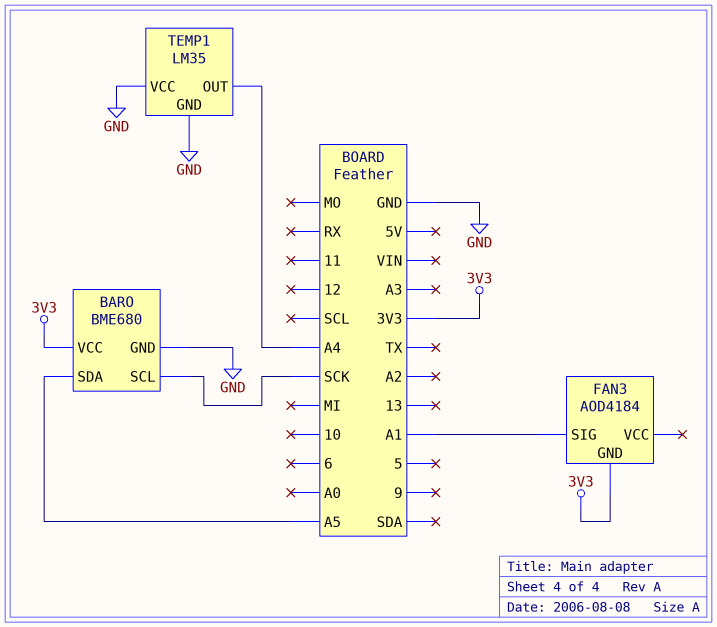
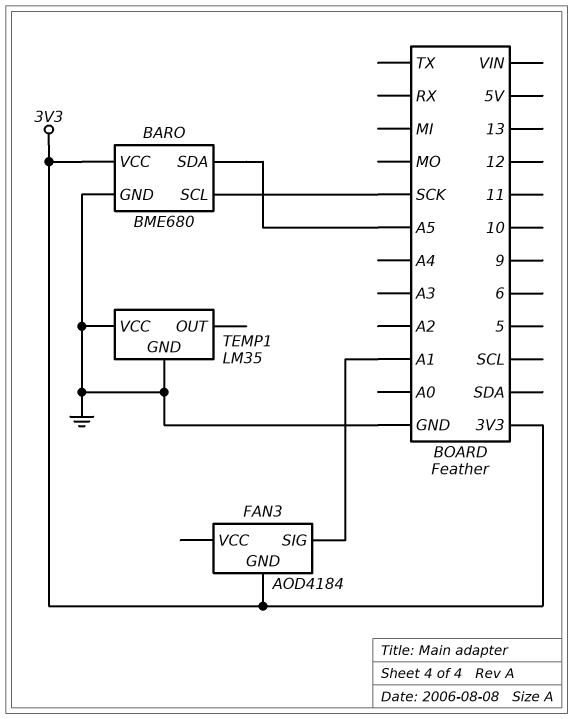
TEMP1 pin OUT: A4 -> none

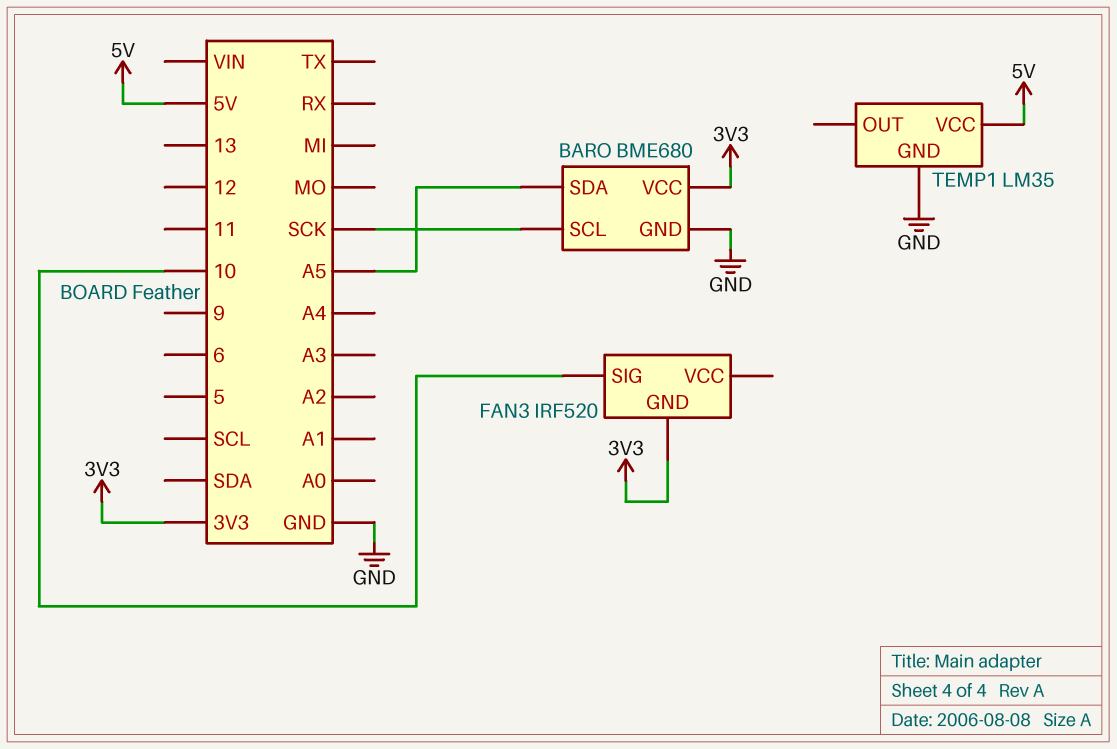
FAN3: AOD4184 -> IRF520
FAN3 pin SIG: A1 -> 10
TEMP1 pin VCC: GND -> 5V

